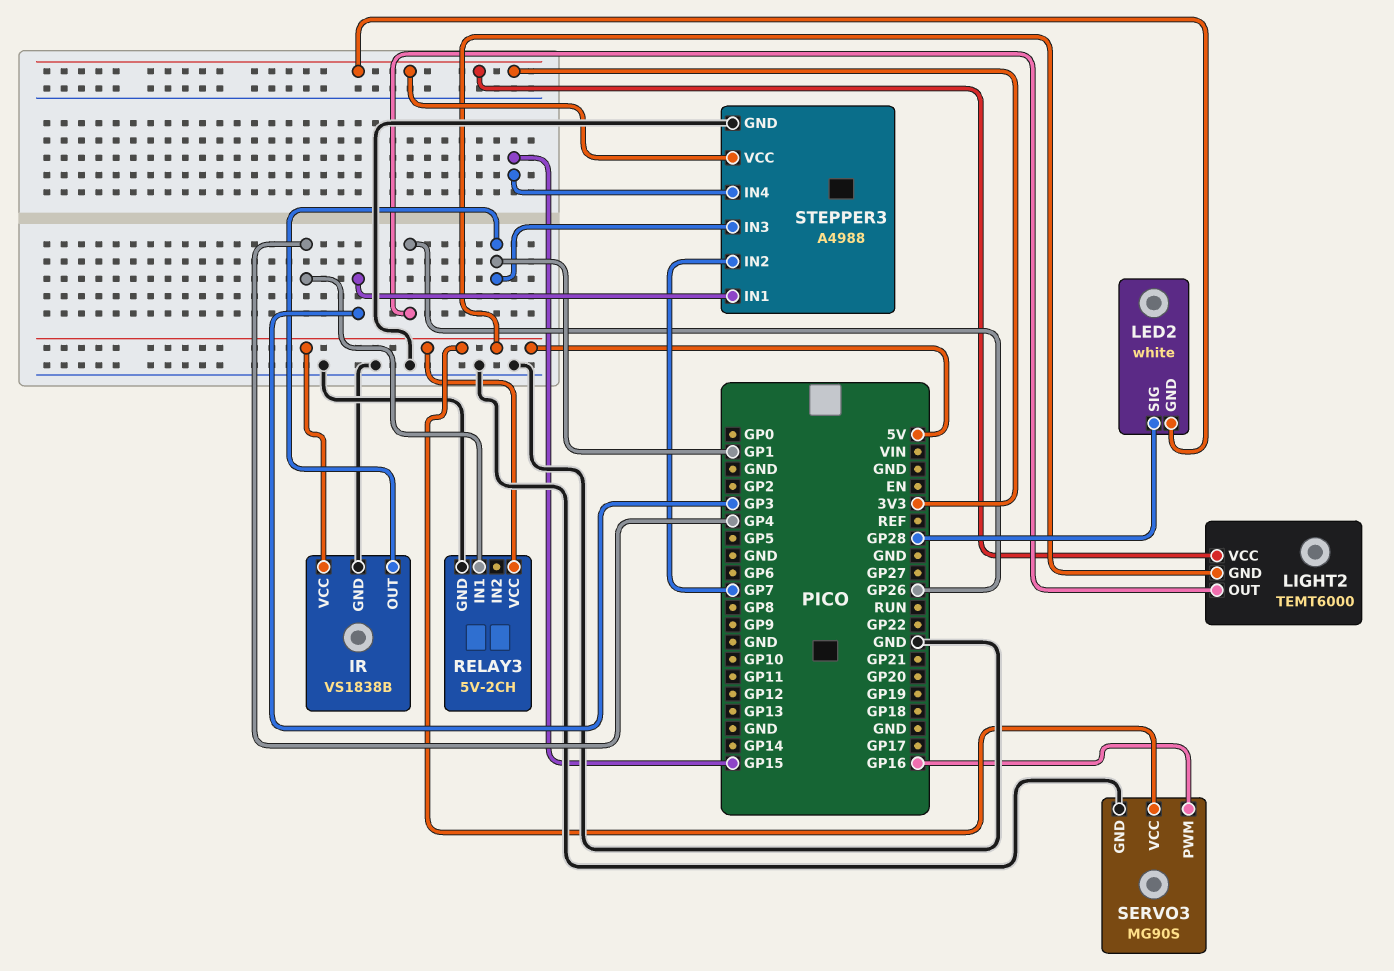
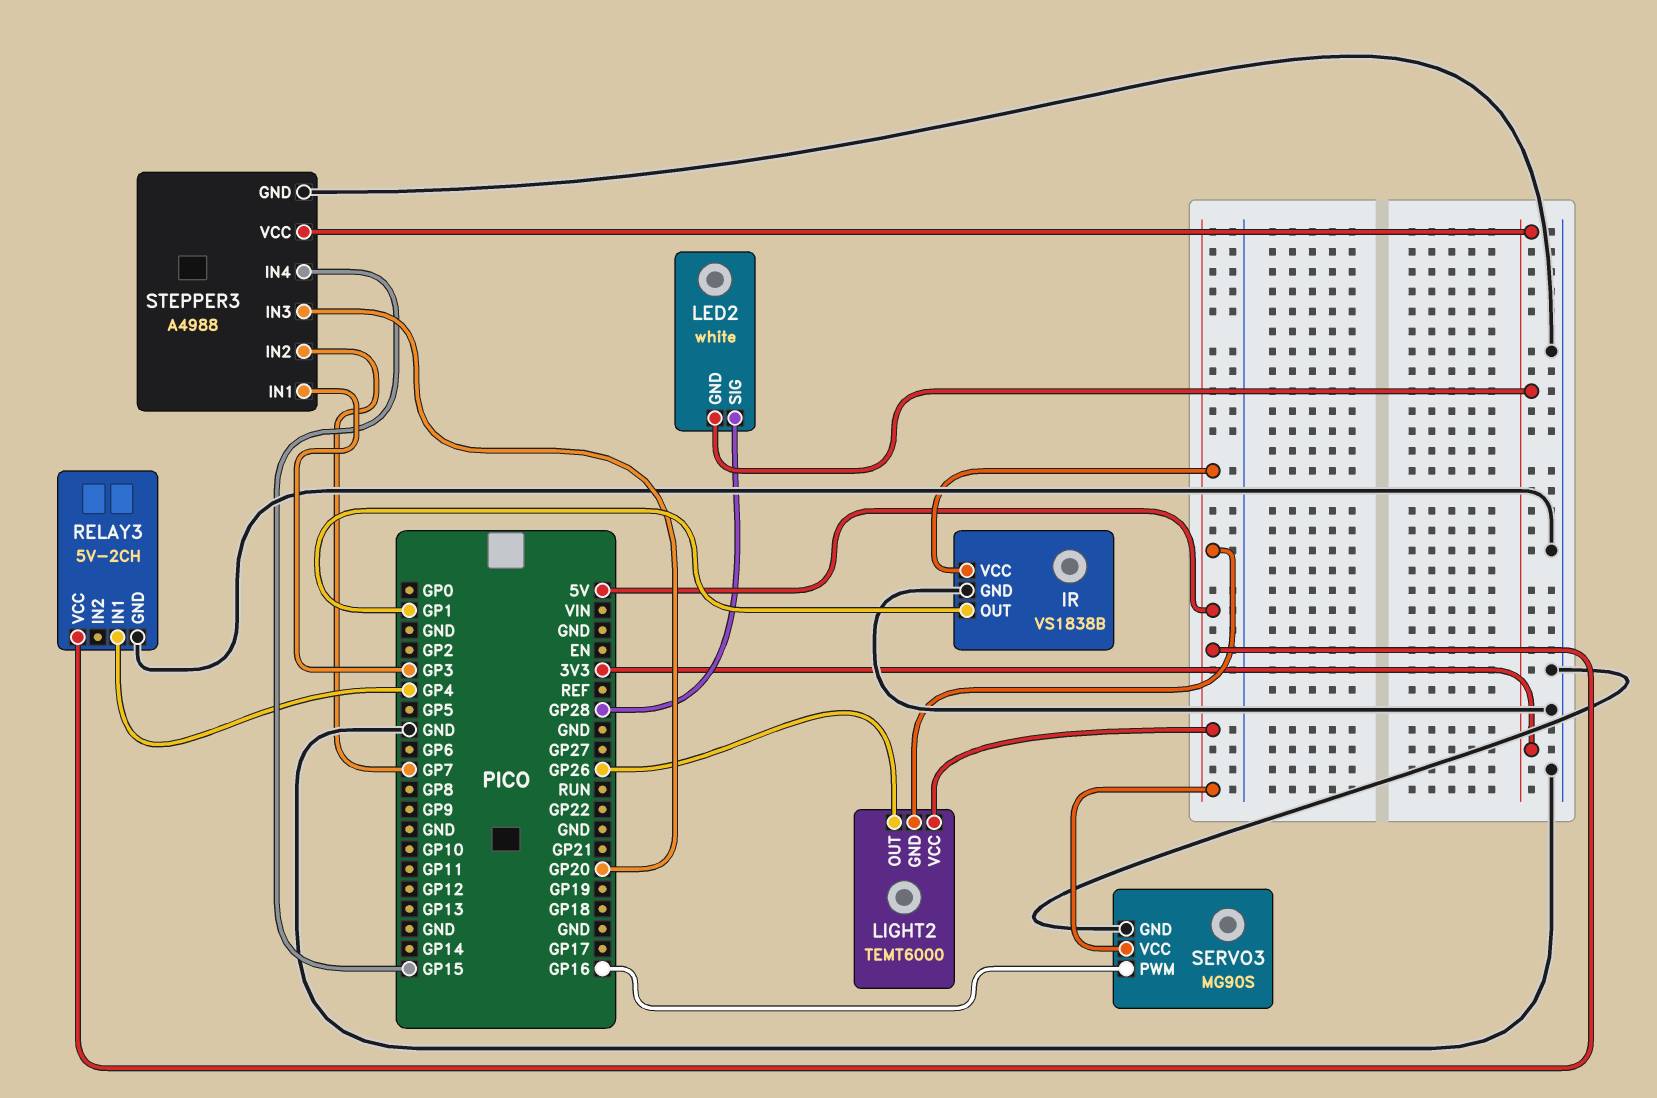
LIGHT2 pin VCC: 3V3 -> 5V
STEPPER3 pin IN3: GP1 -> GP20

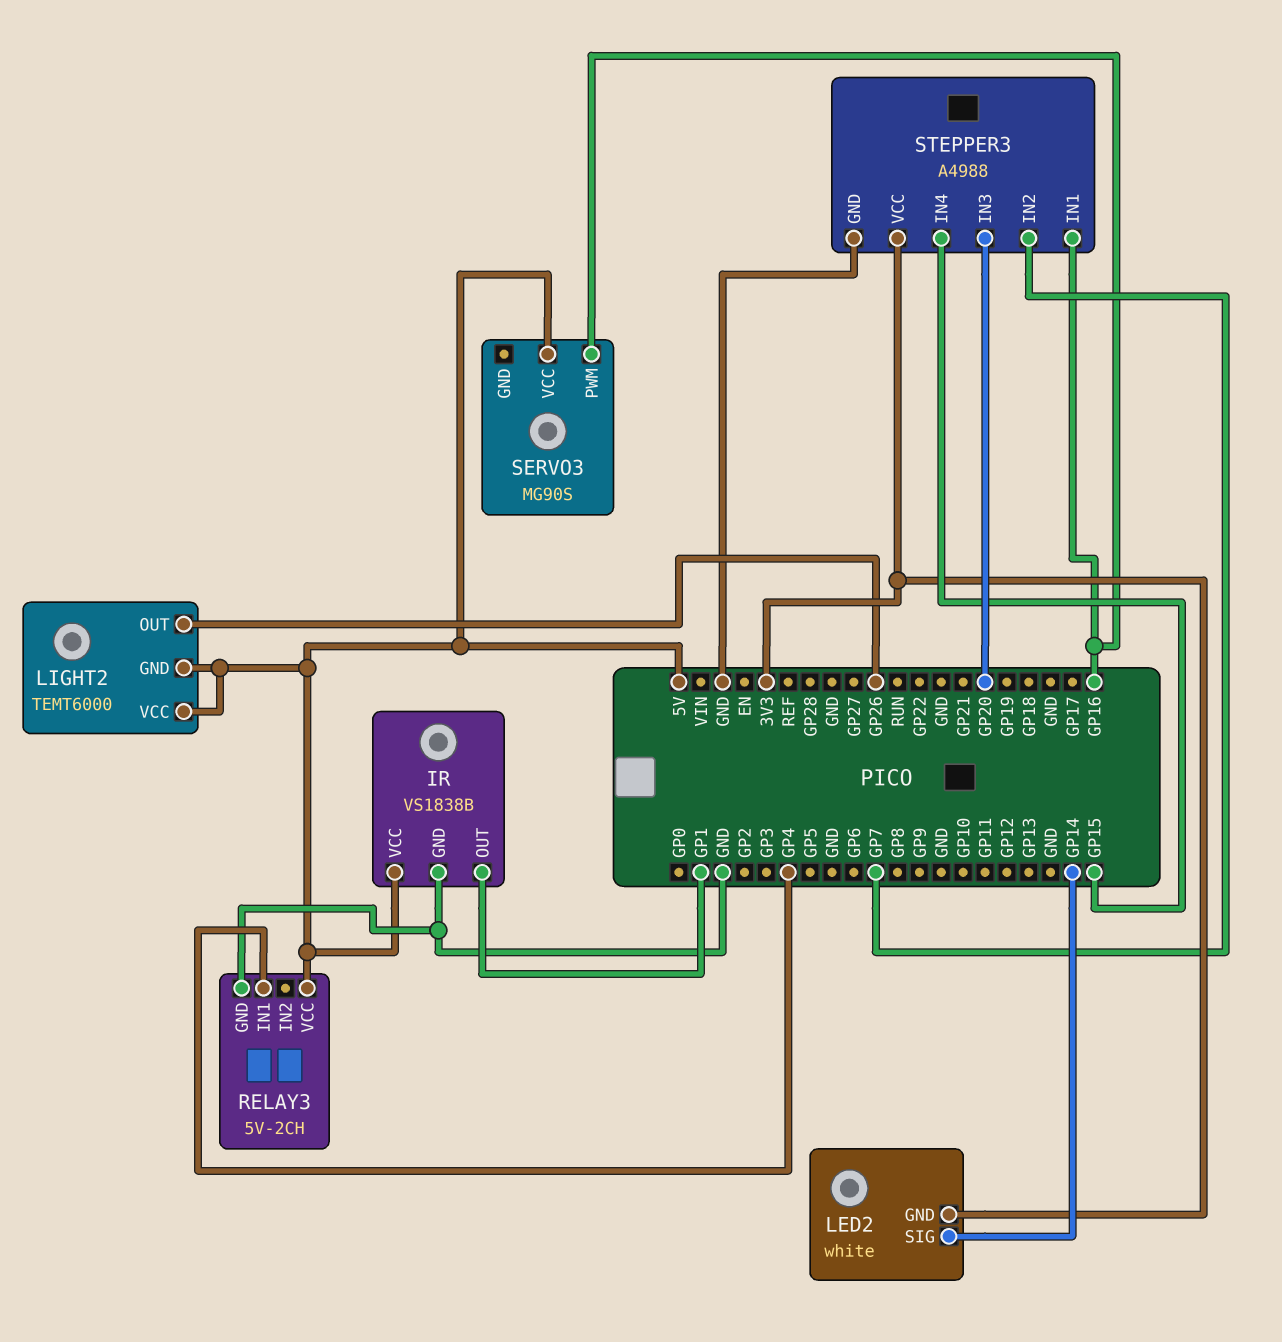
LED2 pin SIG: GP28 -> GP14
SERVO3 pin GND: GND -> none
STEPPER3 pin IN1: GP3 -> GP16

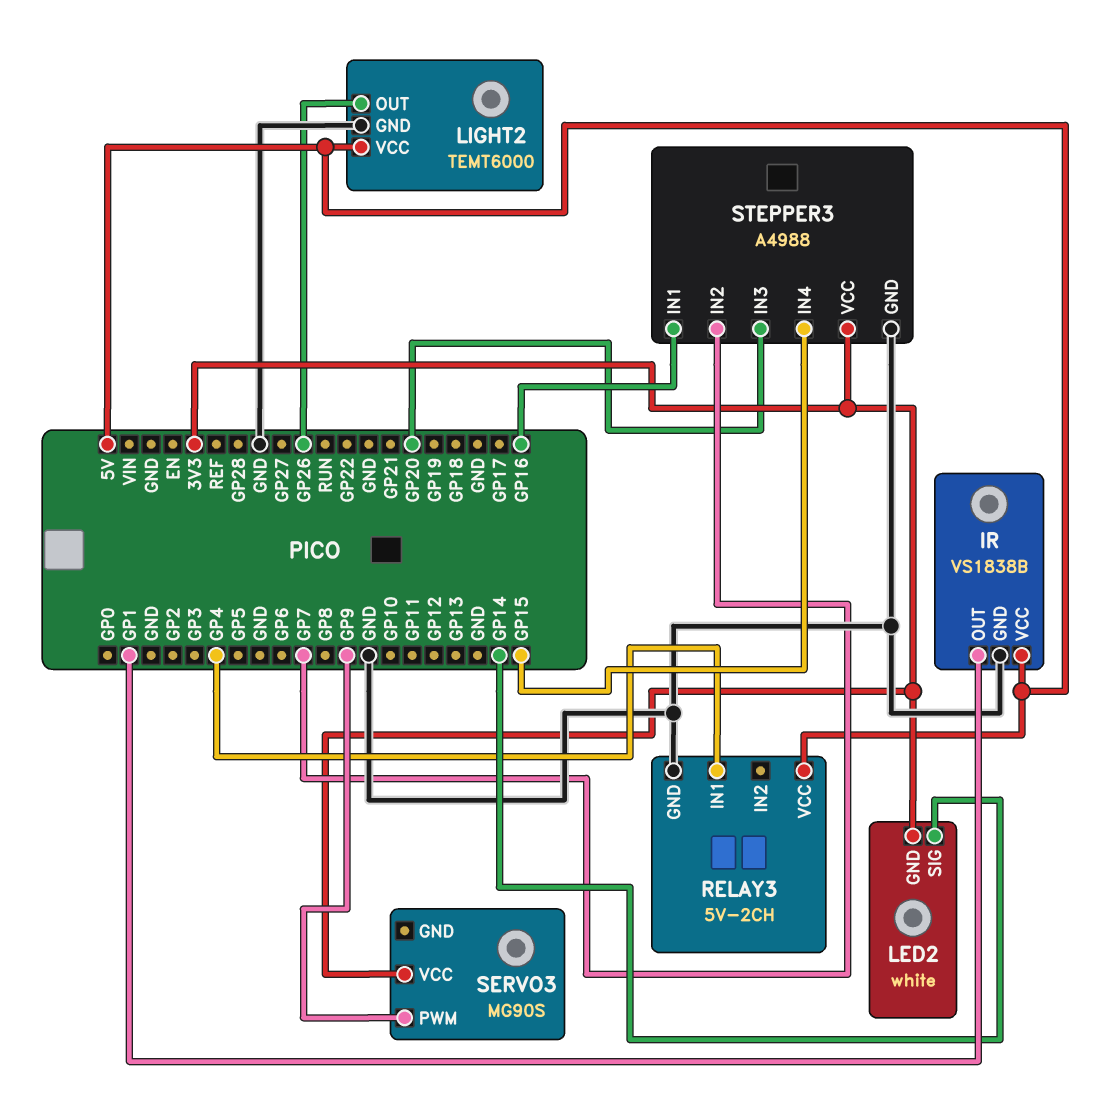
LIGHT2 pin GND: 5V -> GND
SERVO3 pin PWM: GP16 -> GP9
SERVO3 pin VCC: 5V -> 3V3

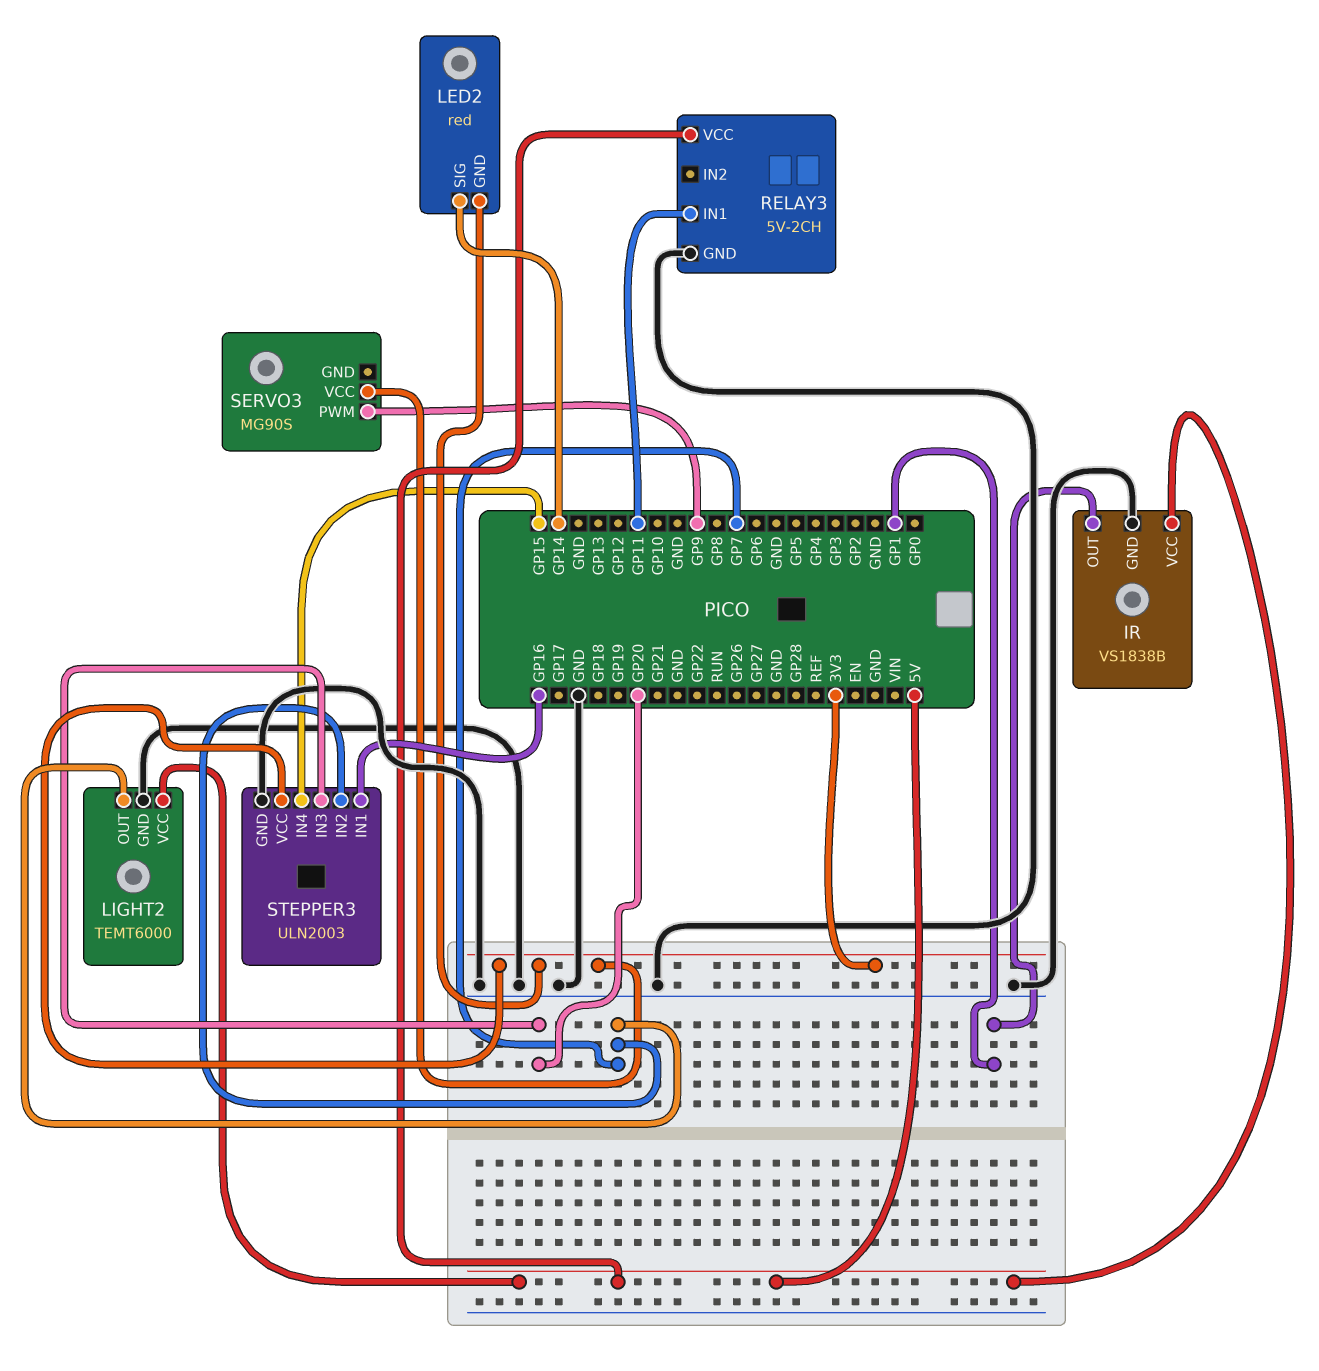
LED2: white -> red
LIGHT2 pin OUT: GP26 -> GP7
RELAY3 pin IN1: GP4 -> GP11
STEPPER3: A4988 -> ULN2003

